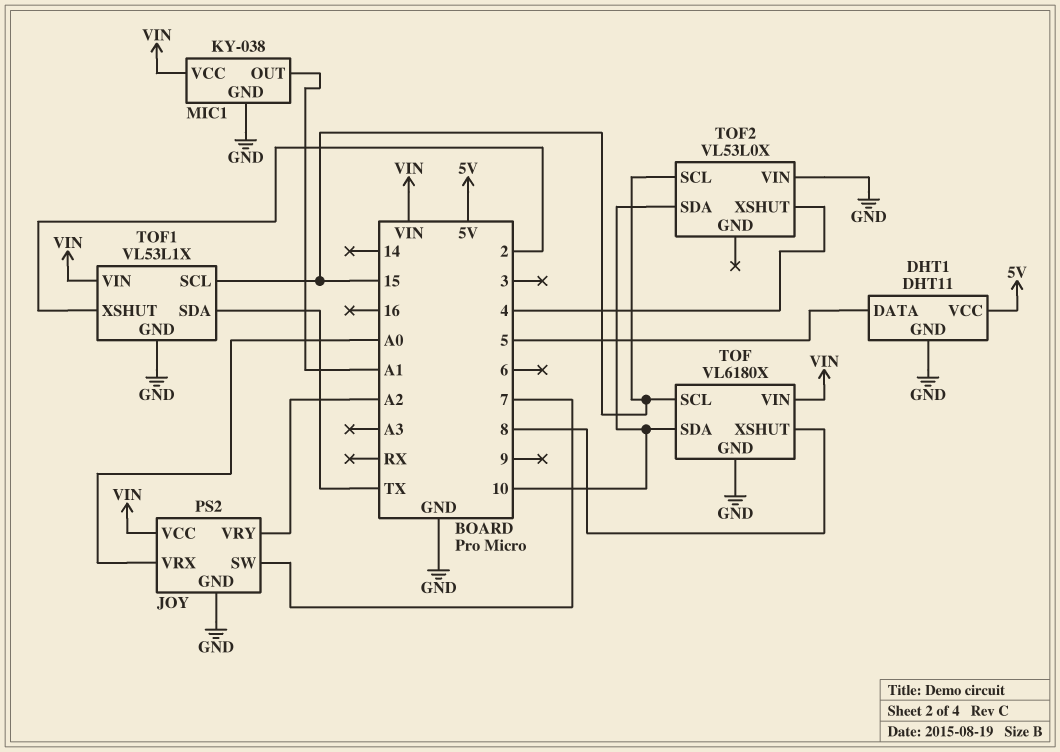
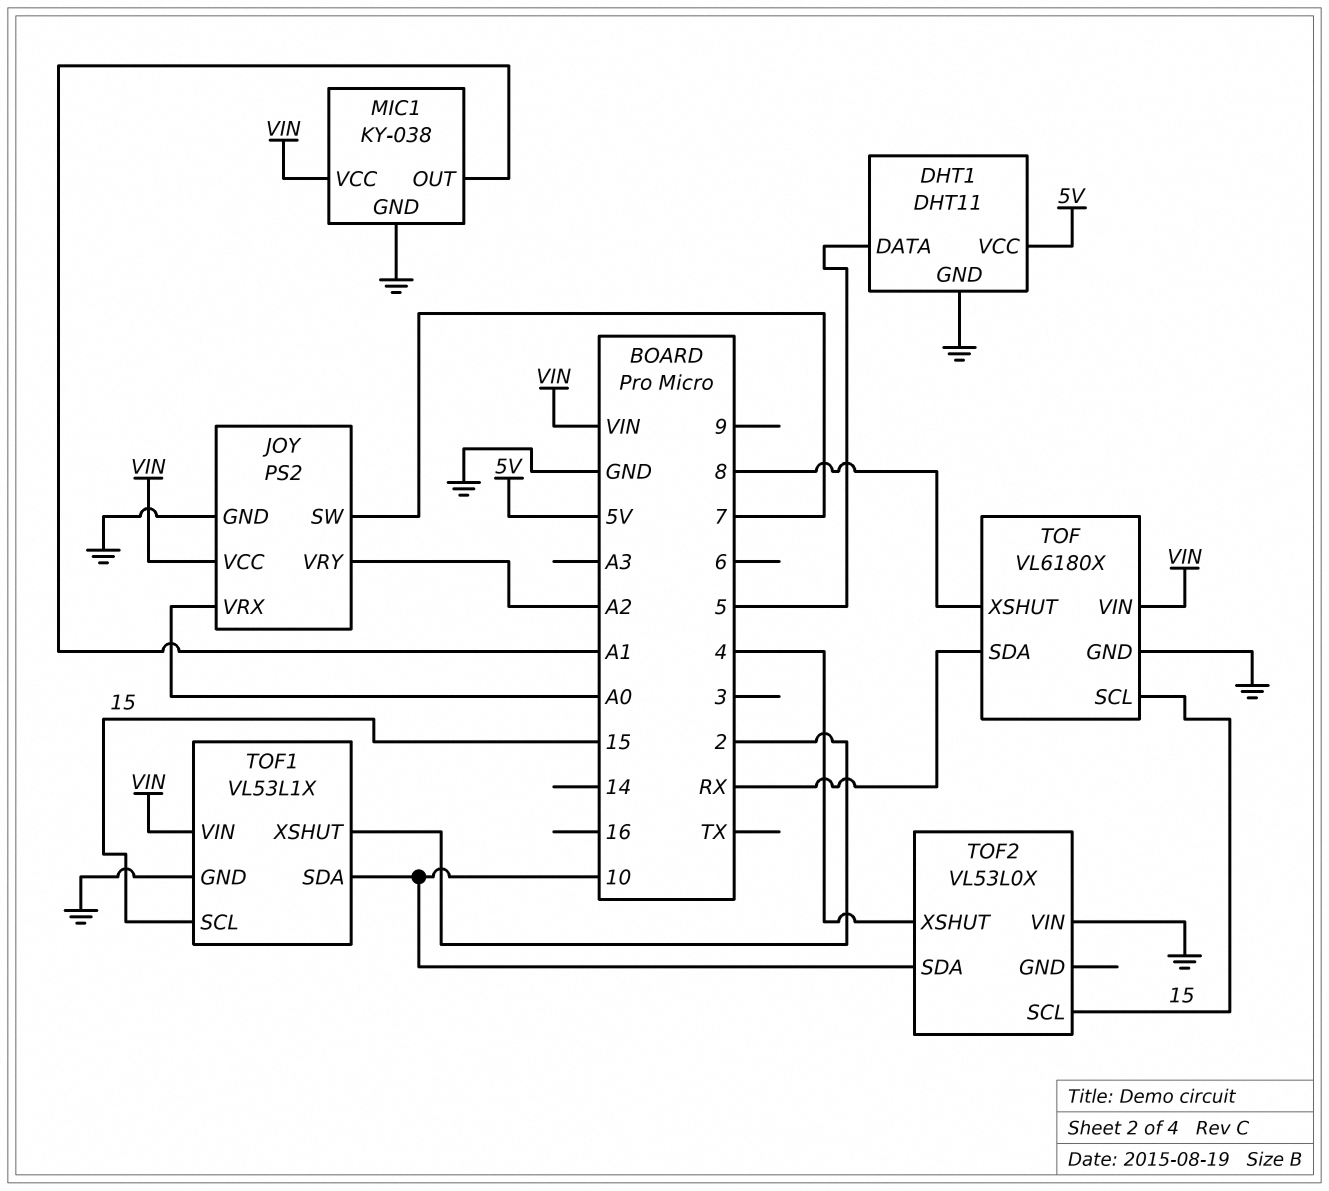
TOF pin SDA: 10 -> RX
TOF1 pin SDA: TX -> 10

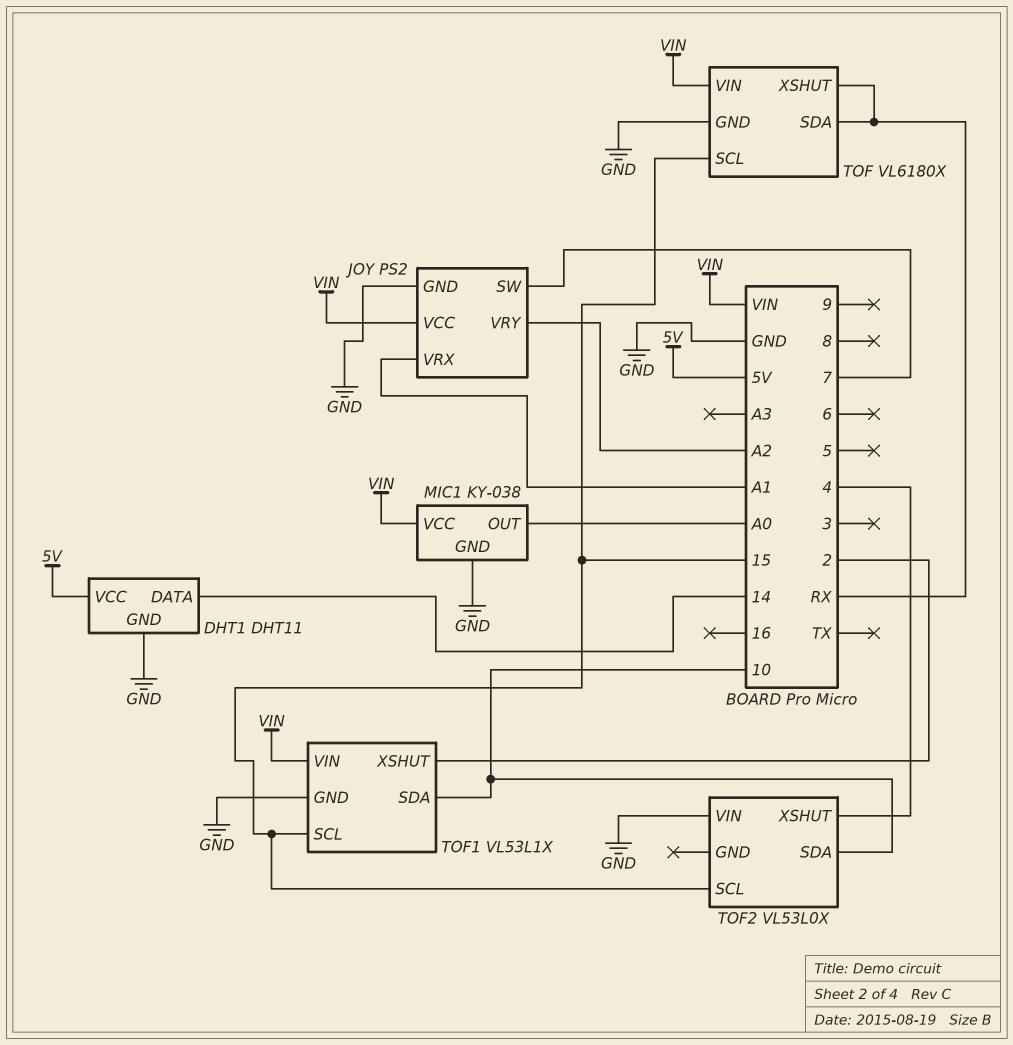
DHT1 pin DATA: 5 -> 14
JOY pin VRX: A0 -> A1
MIC1 pin OUT: A1 -> A0
TOF pin XSHUT: 8 -> RX

